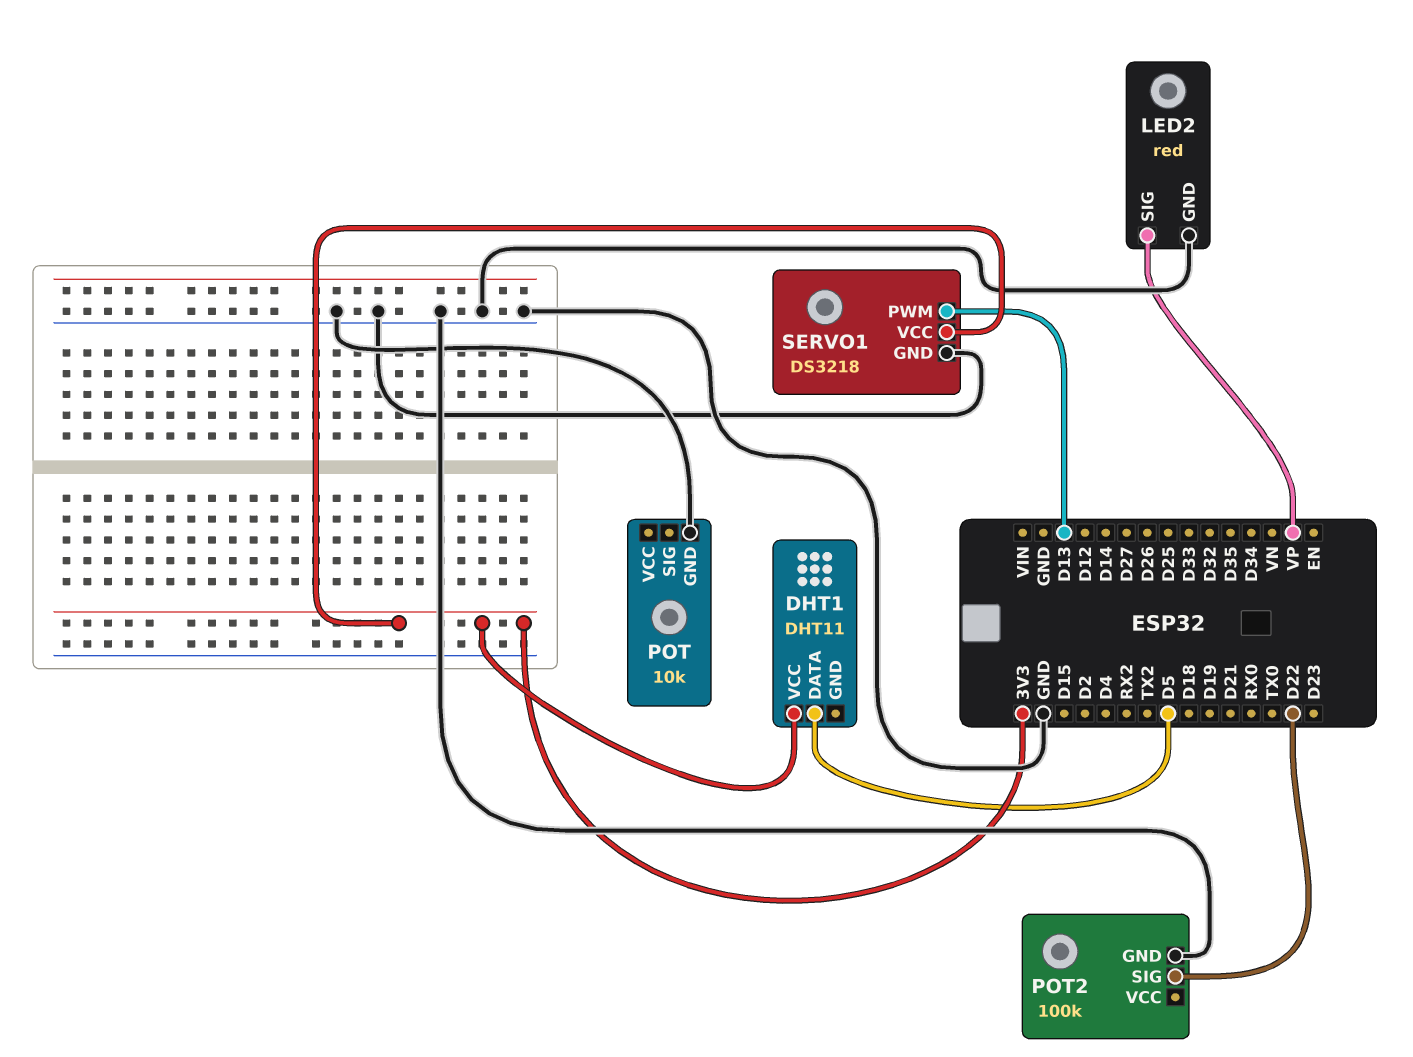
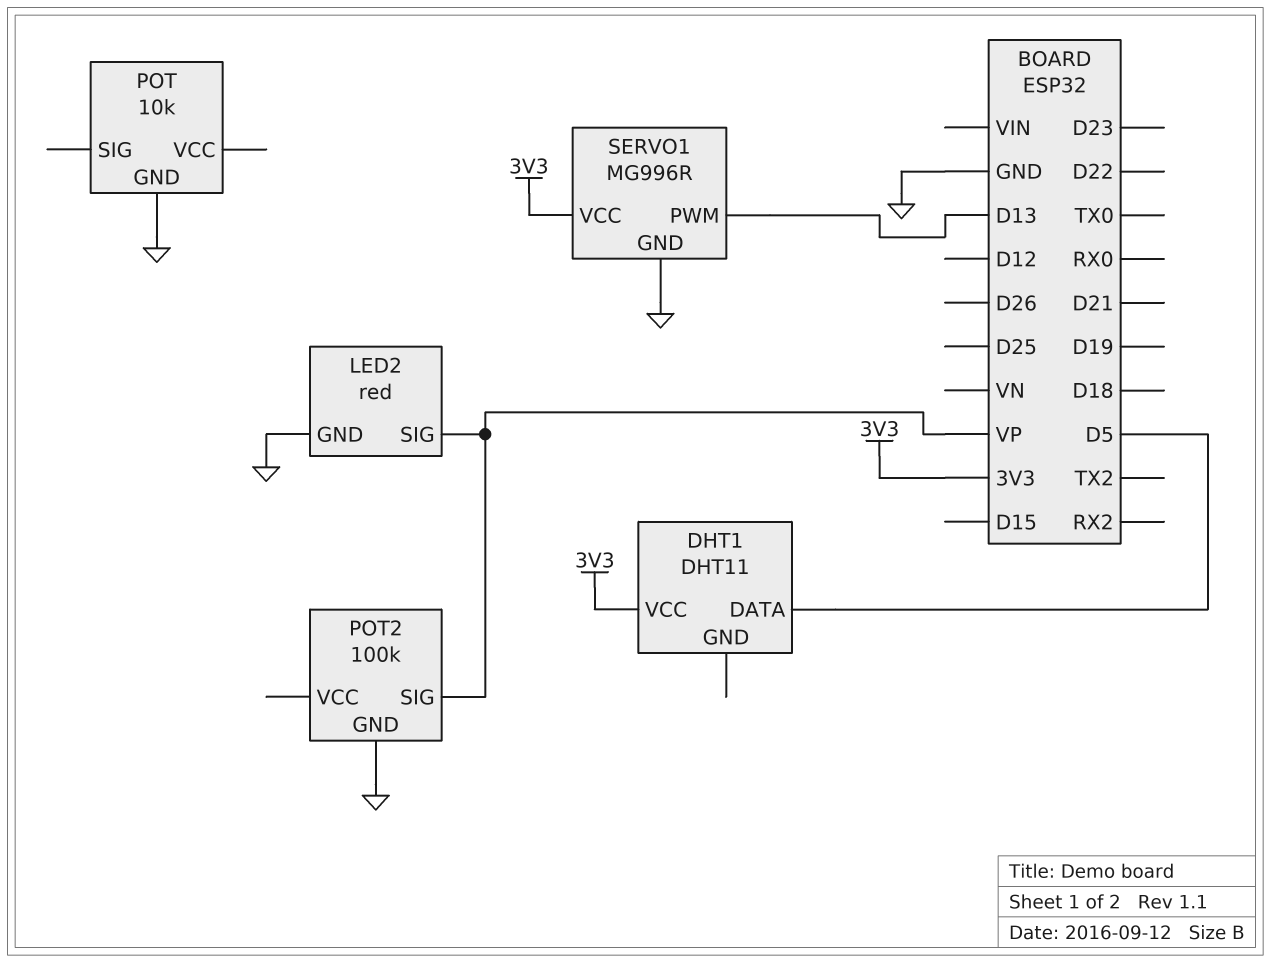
POT2 pin SIG: D22 -> VP
SERVO1: DS3218 -> MG996R

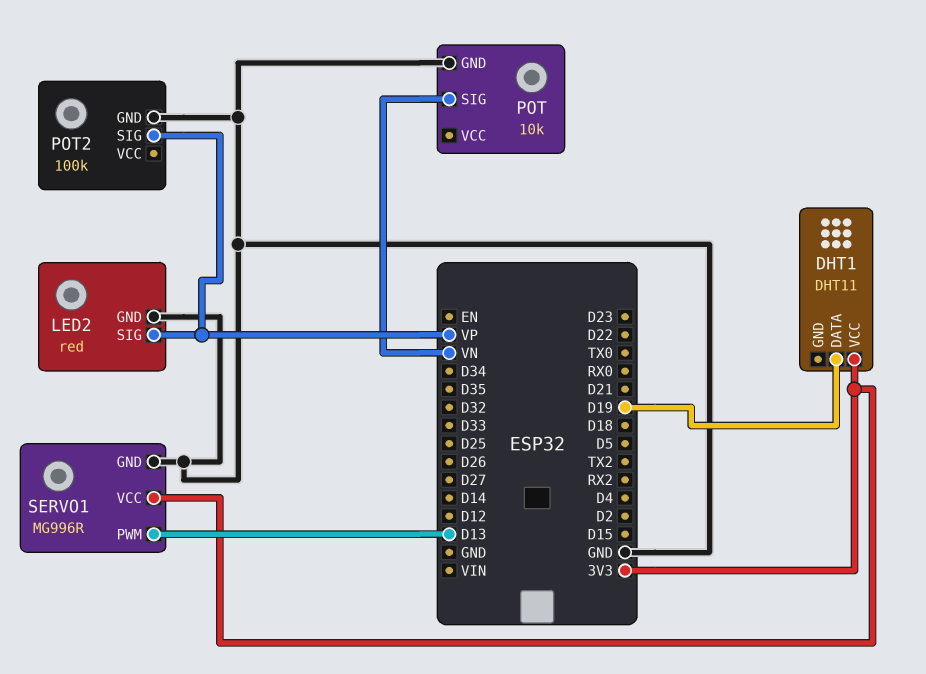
DHT1 pin DATA: D5 -> D19
POT pin SIG: none -> VN

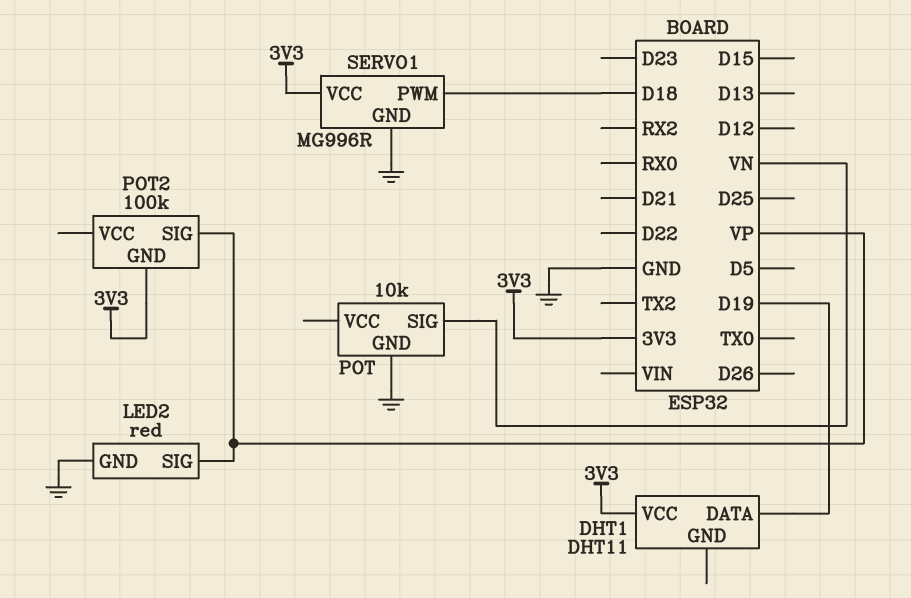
POT2 pin GND: GND -> 3V3
SERVO1 pin PWM: D13 -> D18

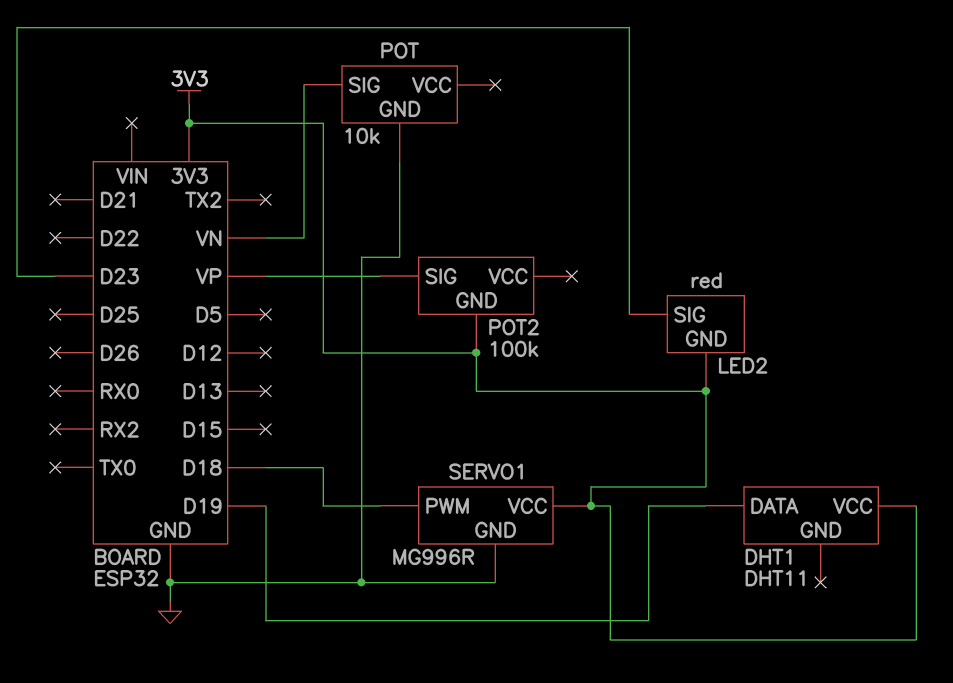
LED2 pin GND: GND -> 3V3
LED2 pin SIG: VP -> D23

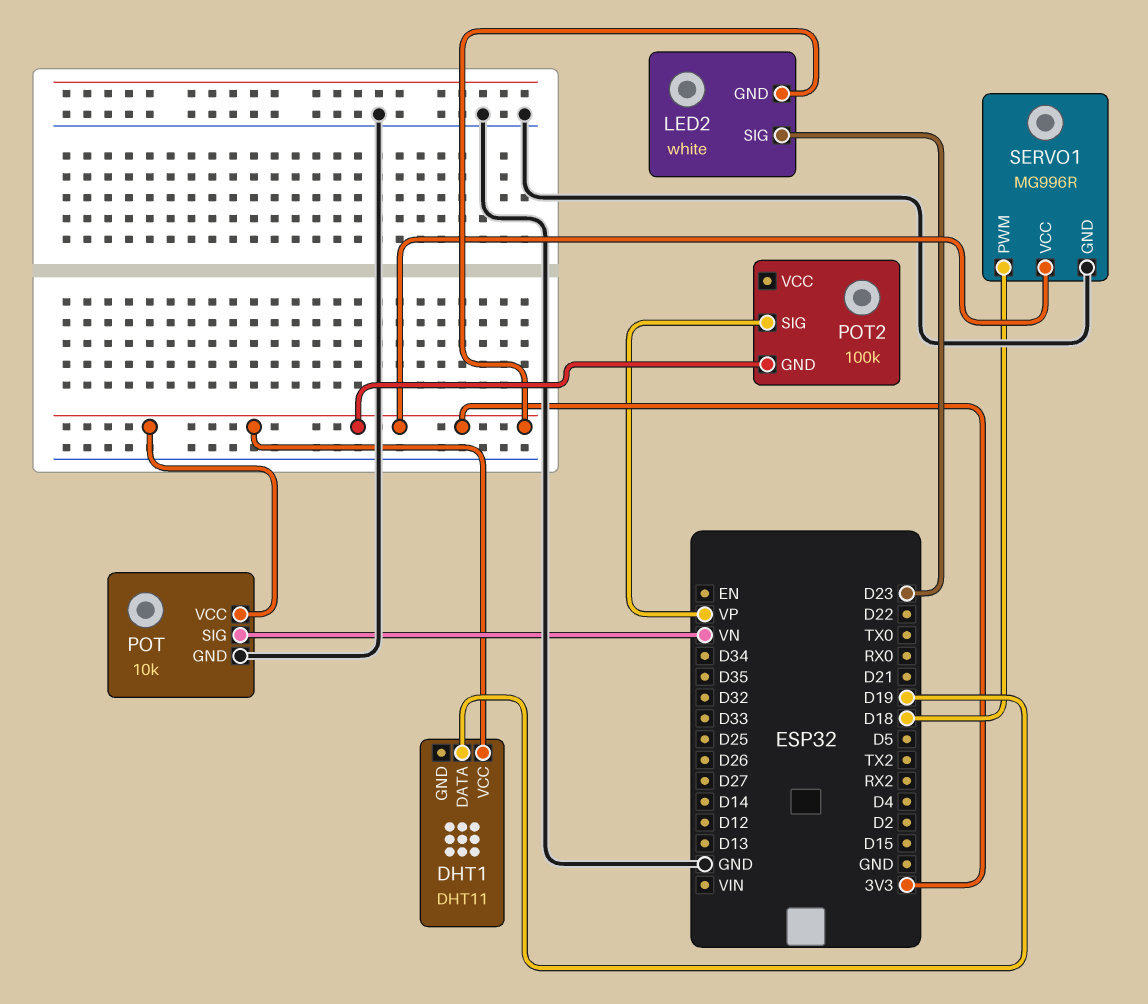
LED2: red -> white
POT pin VCC: none -> 3V3

